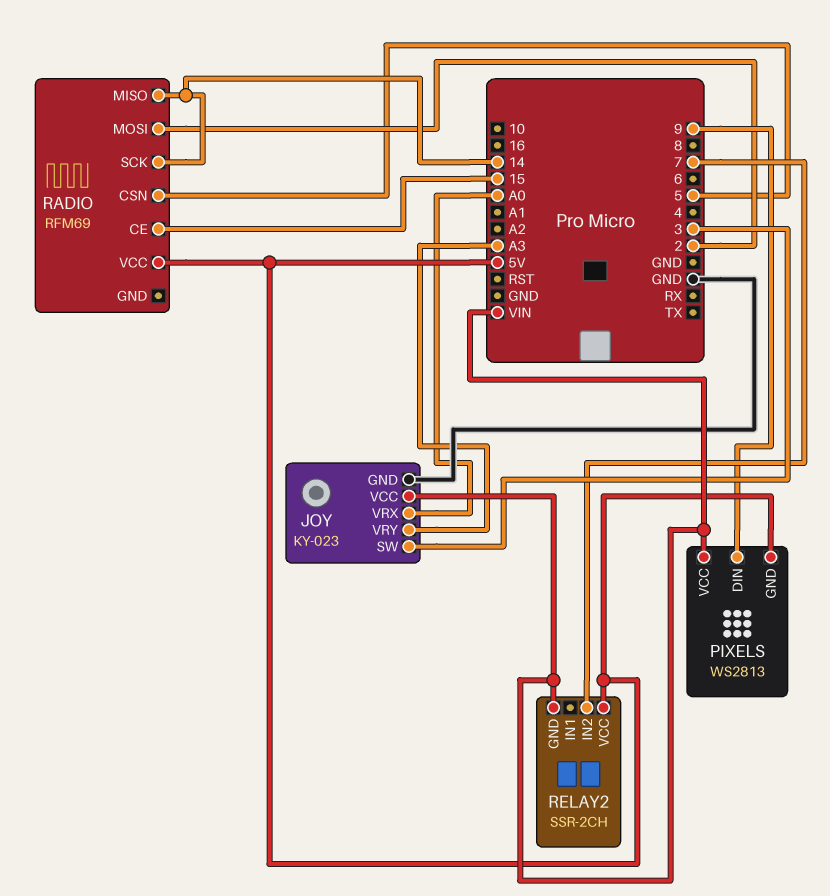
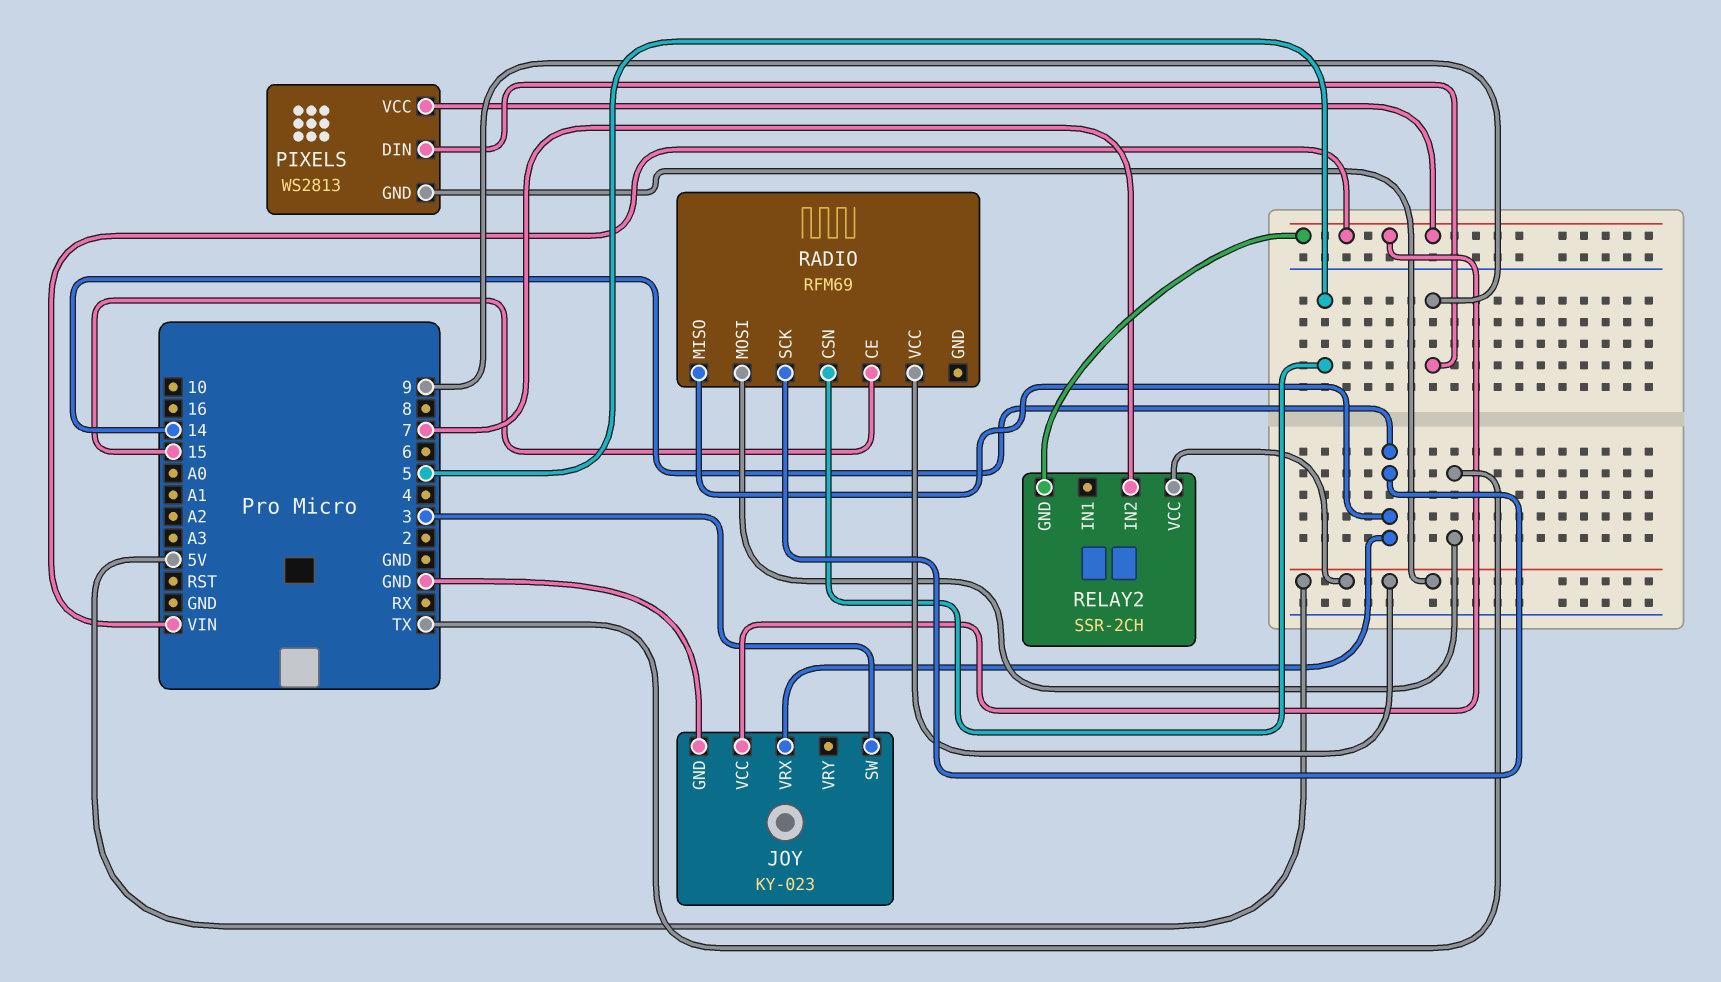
JOY pin VRX: A0 -> 14
JOY pin VRY: A3 -> none
RADIO pin MOSI: 2 -> TX

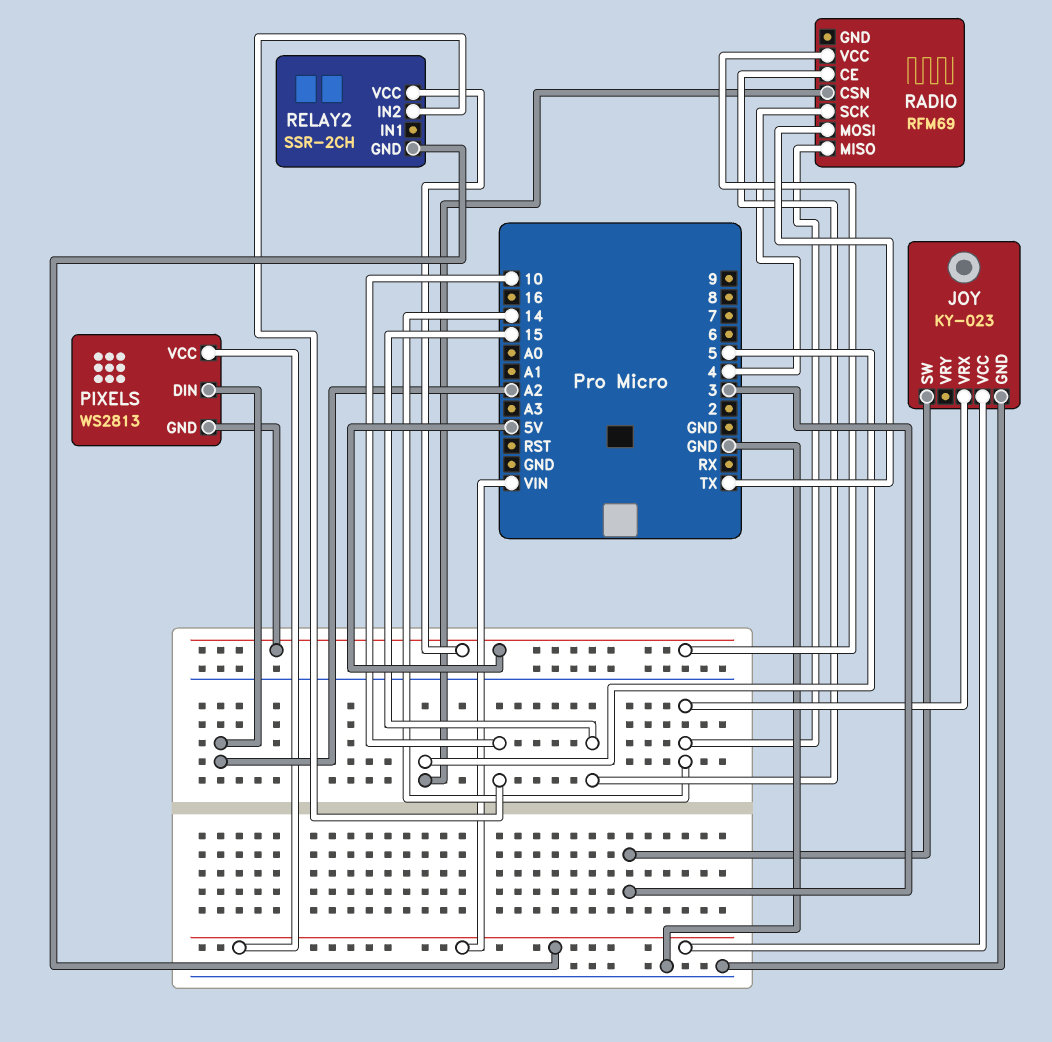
PIXELS pin DIN: 9 -> A2
RADIO pin SCK: 14 -> 4
RELAY2 pin IN2: 7 -> 10

